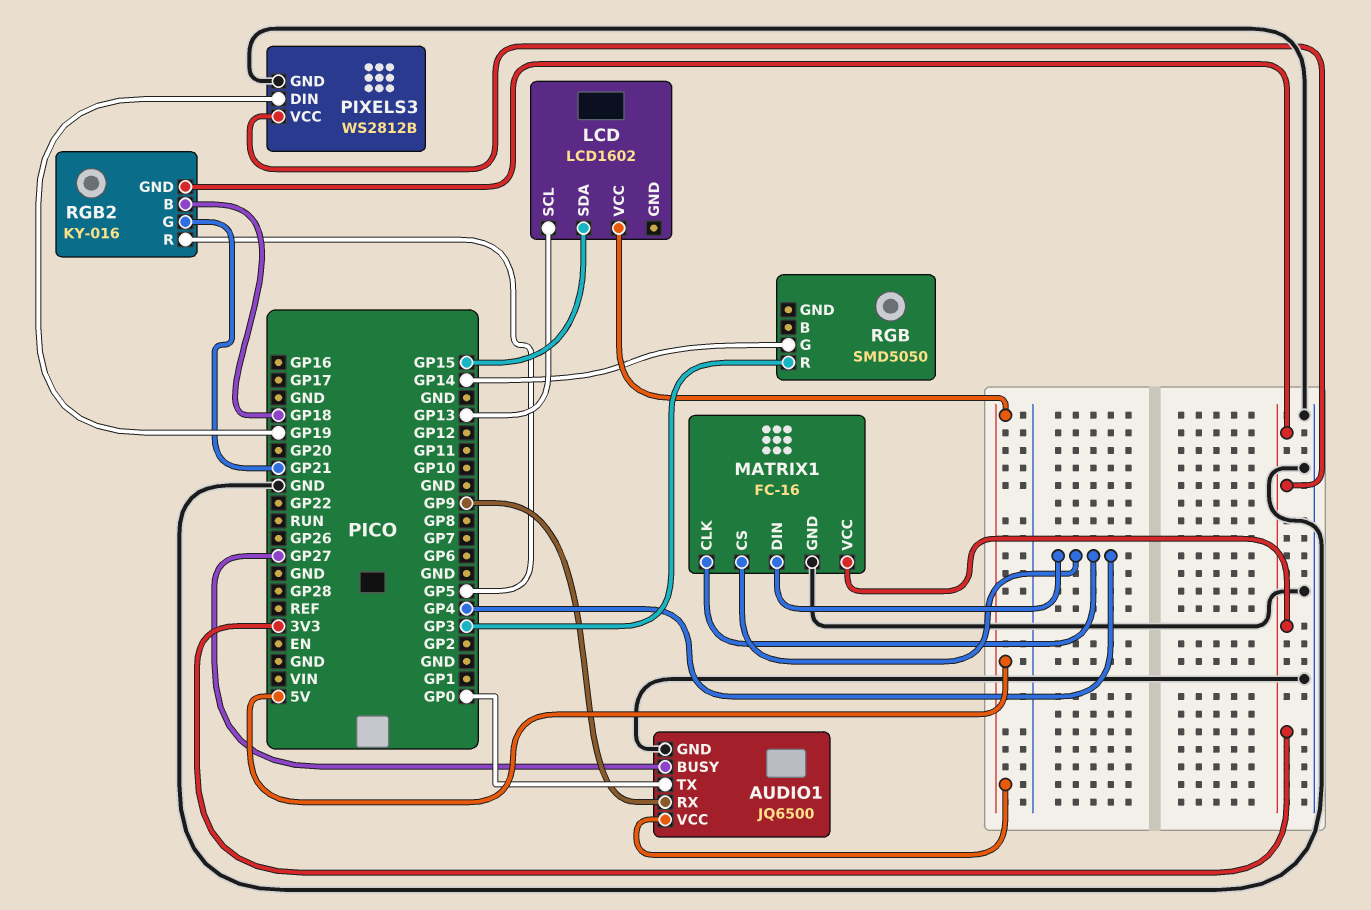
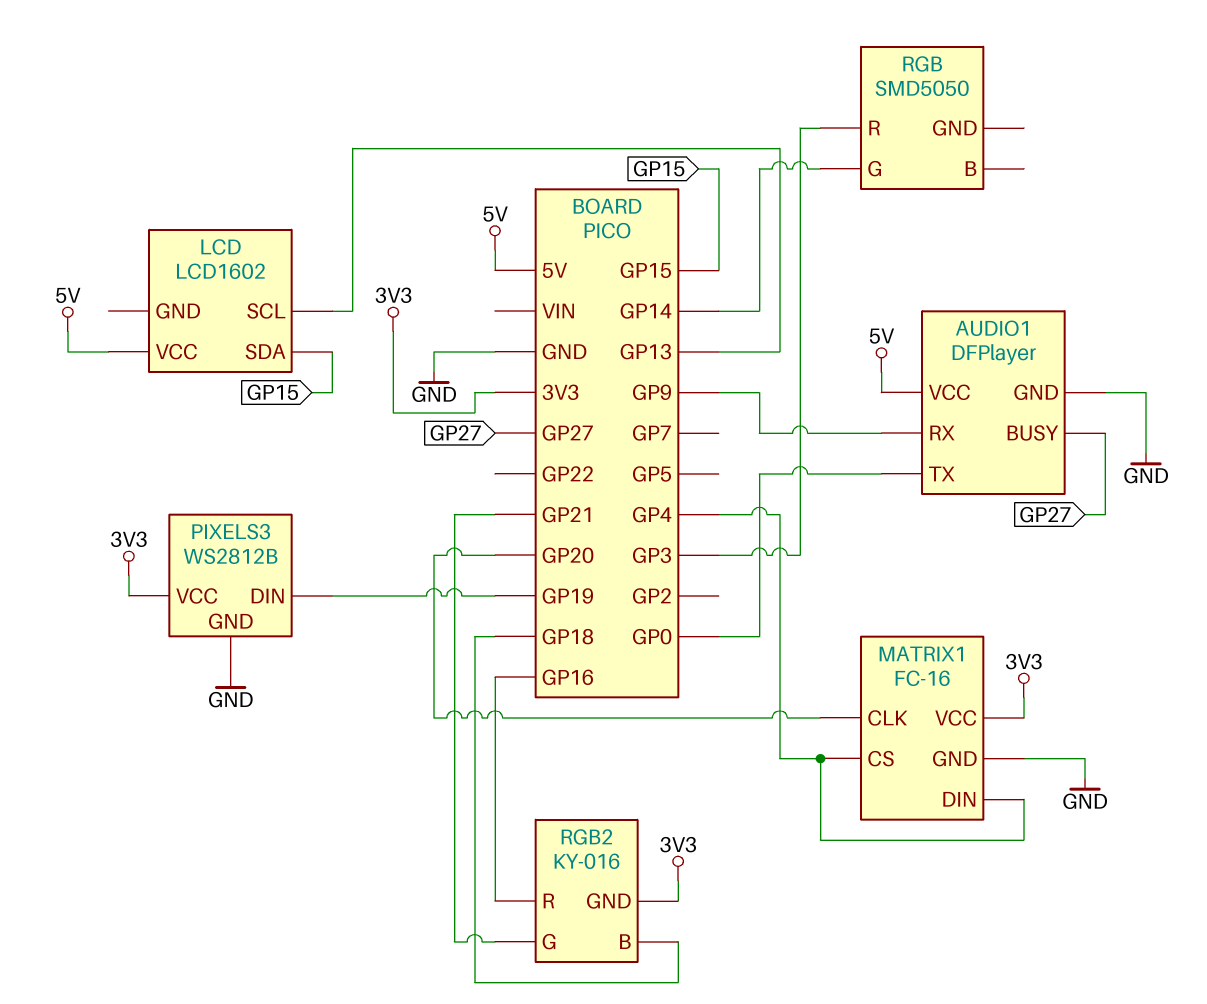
AUDIO1: JQ6500 -> DFPlayer
MATRIX1 pin CLK: GP4 -> GP20
RGB2 pin R: GP5 -> GP16

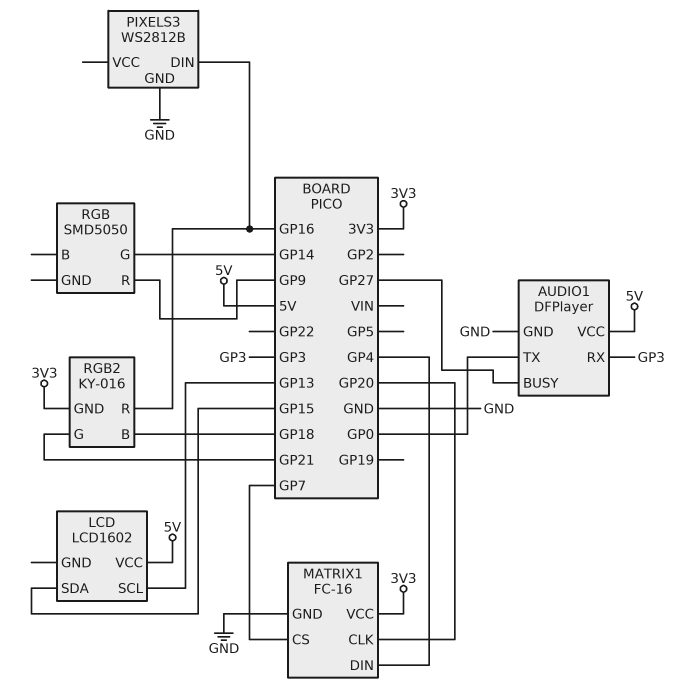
AUDIO1 pin RX: GP9 -> GP3
MATRIX1 pin CS: GP4 -> GP7
PIXELS3 pin DIN: GP19 -> GP16
PIXELS3 pin VCC: 3V3 -> none
RGB pin R: GP3 -> GP9

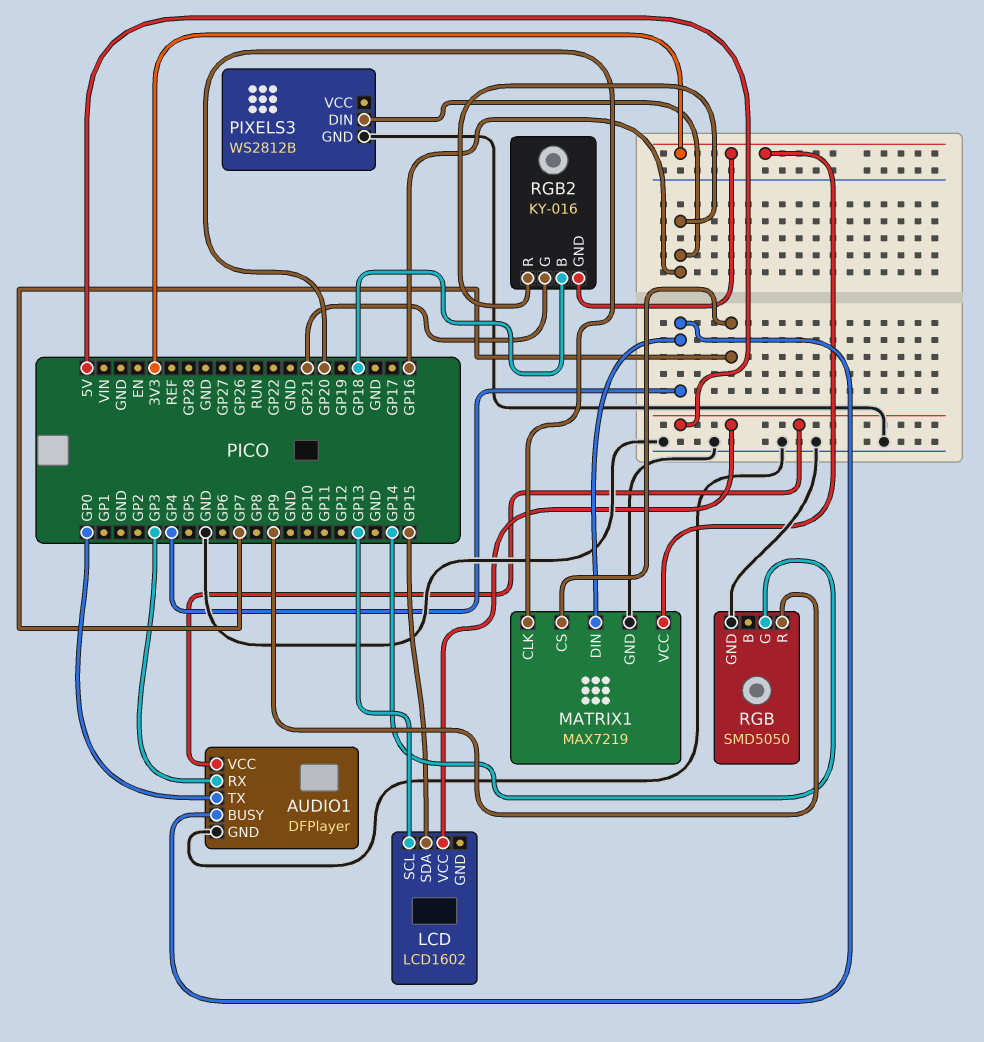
AUDIO1 pin BUSY: GP27 -> GP4
MATRIX1: FC-16 -> MAX7219
RGB pin GND: none -> GND

